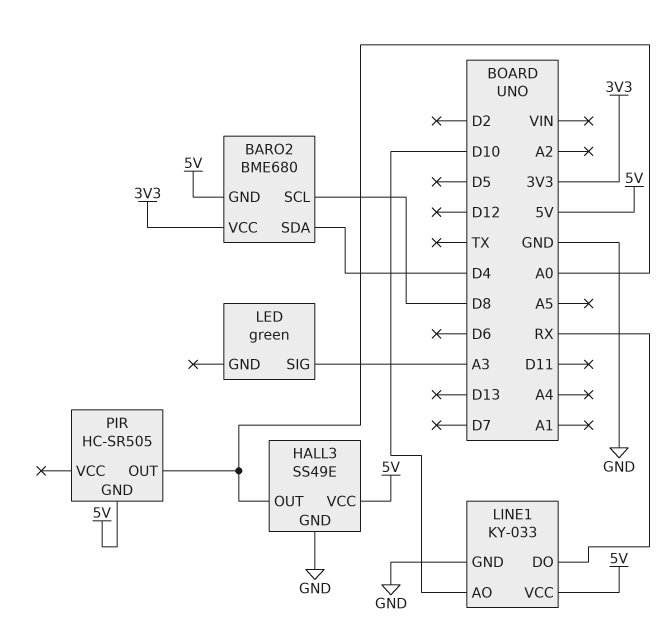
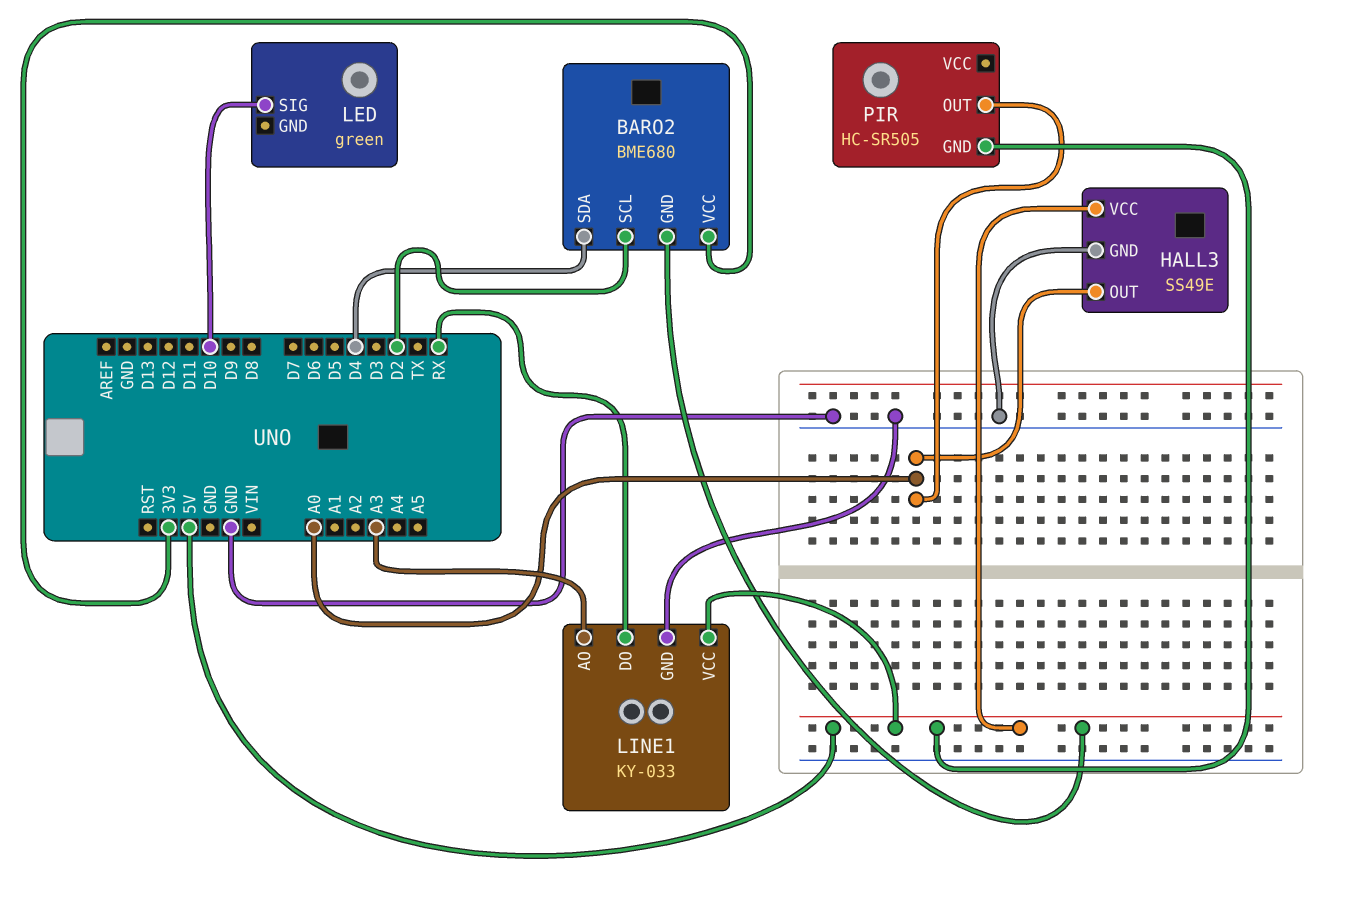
BARO2 pin SCL: D8 -> D2
LED pin SIG: A3 -> D10
LINE1 pin AO: D10 -> A3

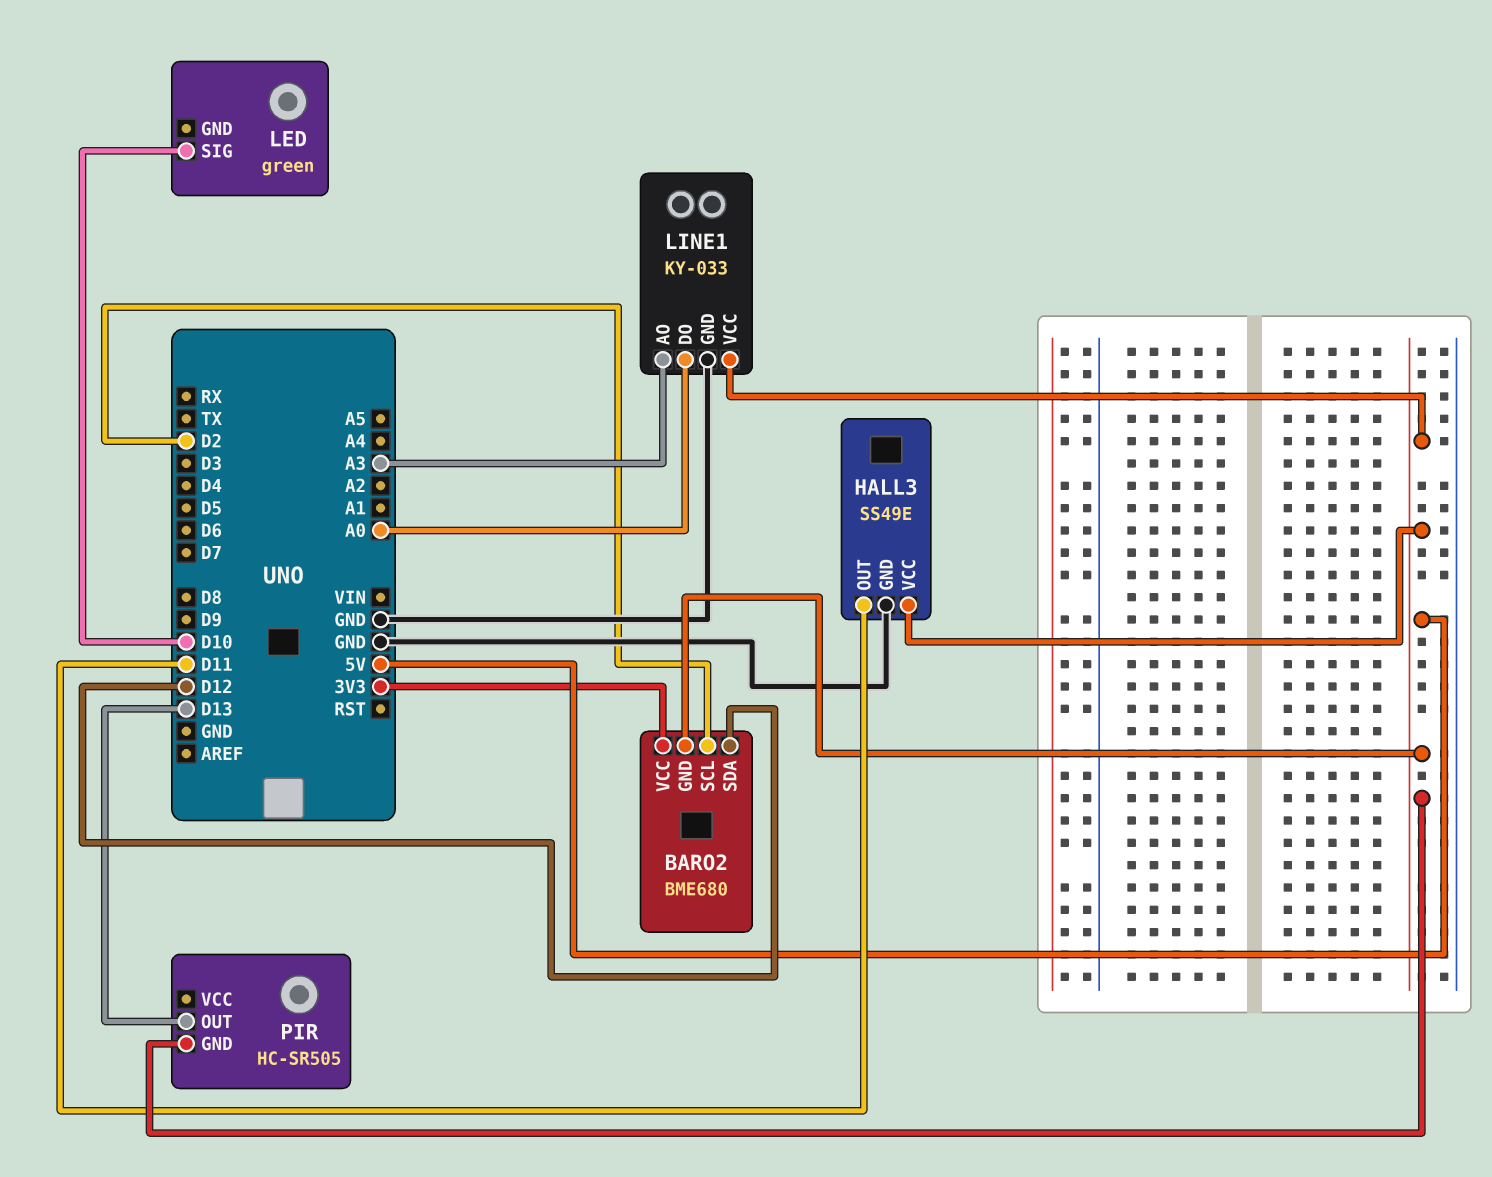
BARO2 pin SDA: D4 -> D12
HALL3 pin OUT: A0 -> D11
LINE1 pin DO: RX -> A0
PIR pin OUT: A0 -> D13

